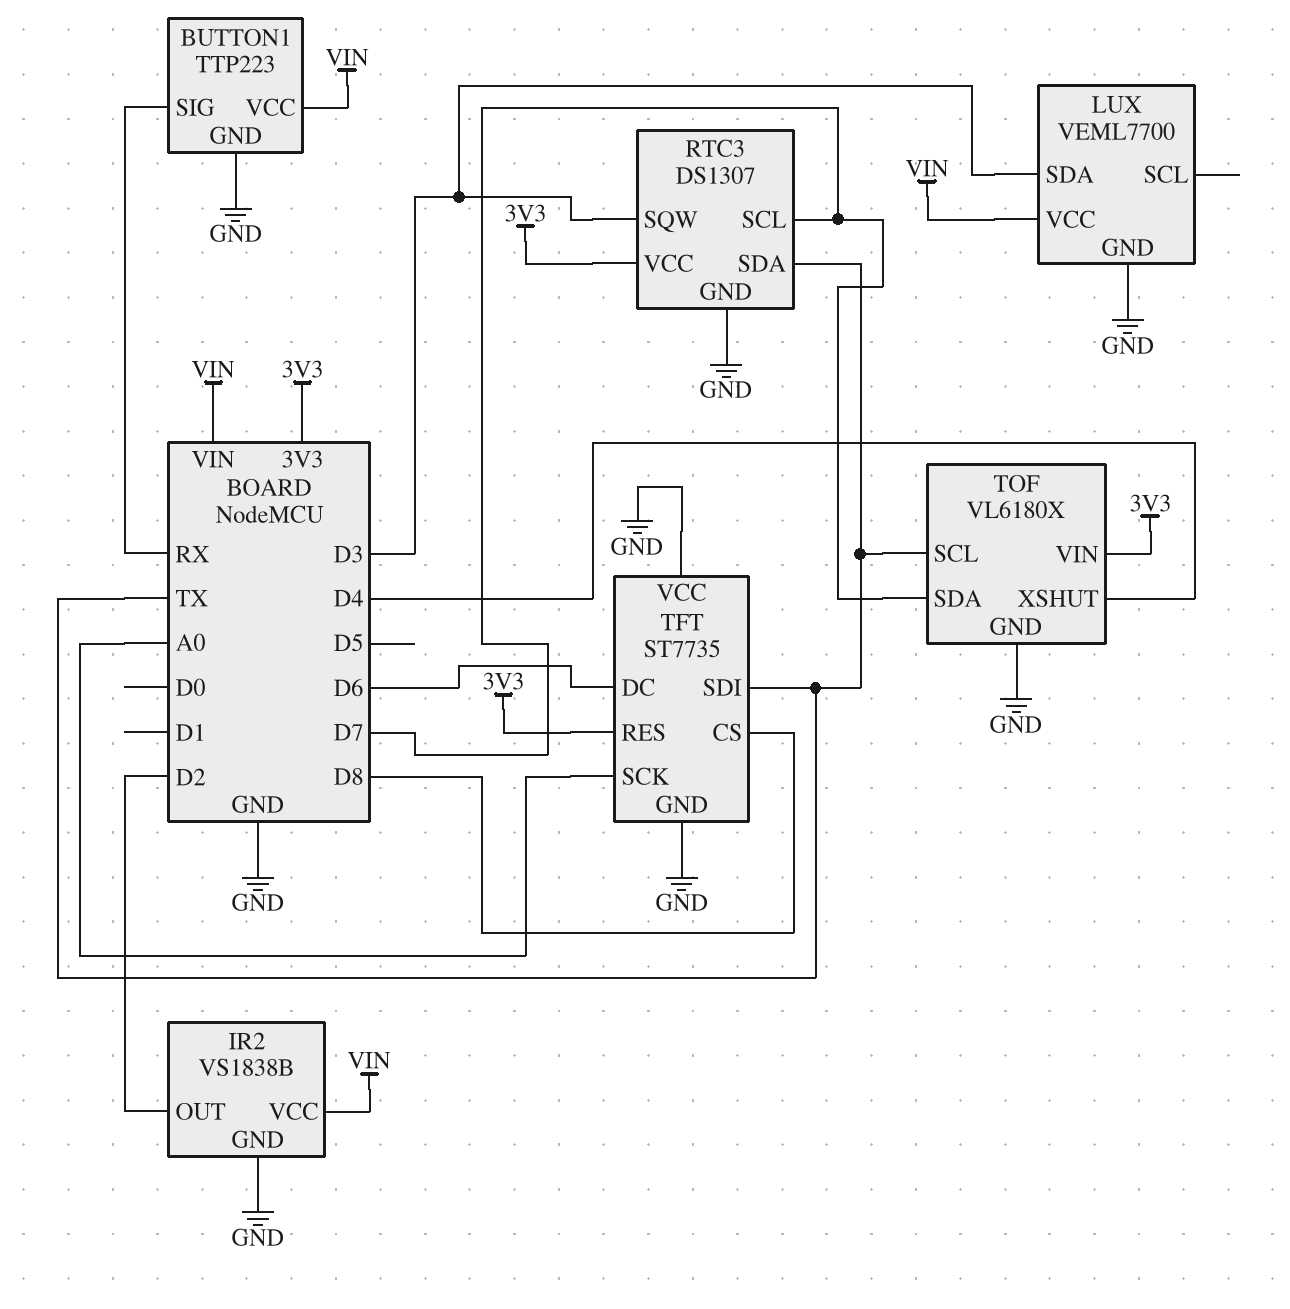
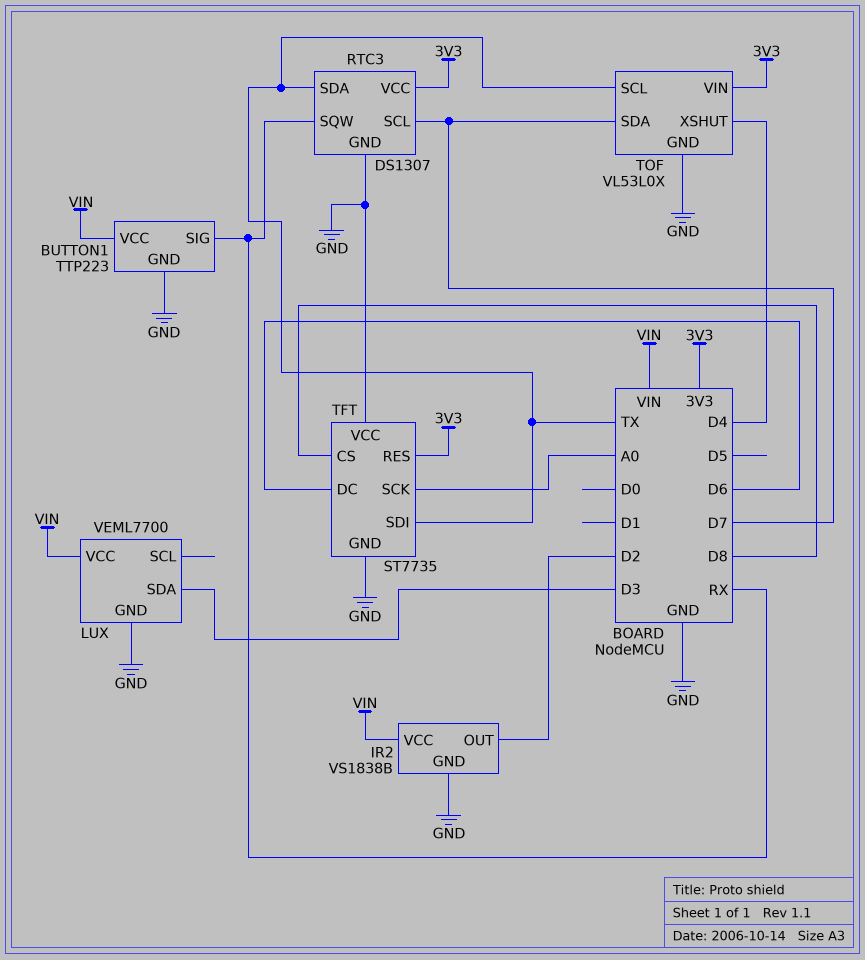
RTC3 pin SQW: D3 -> RX
TOF: VL6180X -> VL53L0X

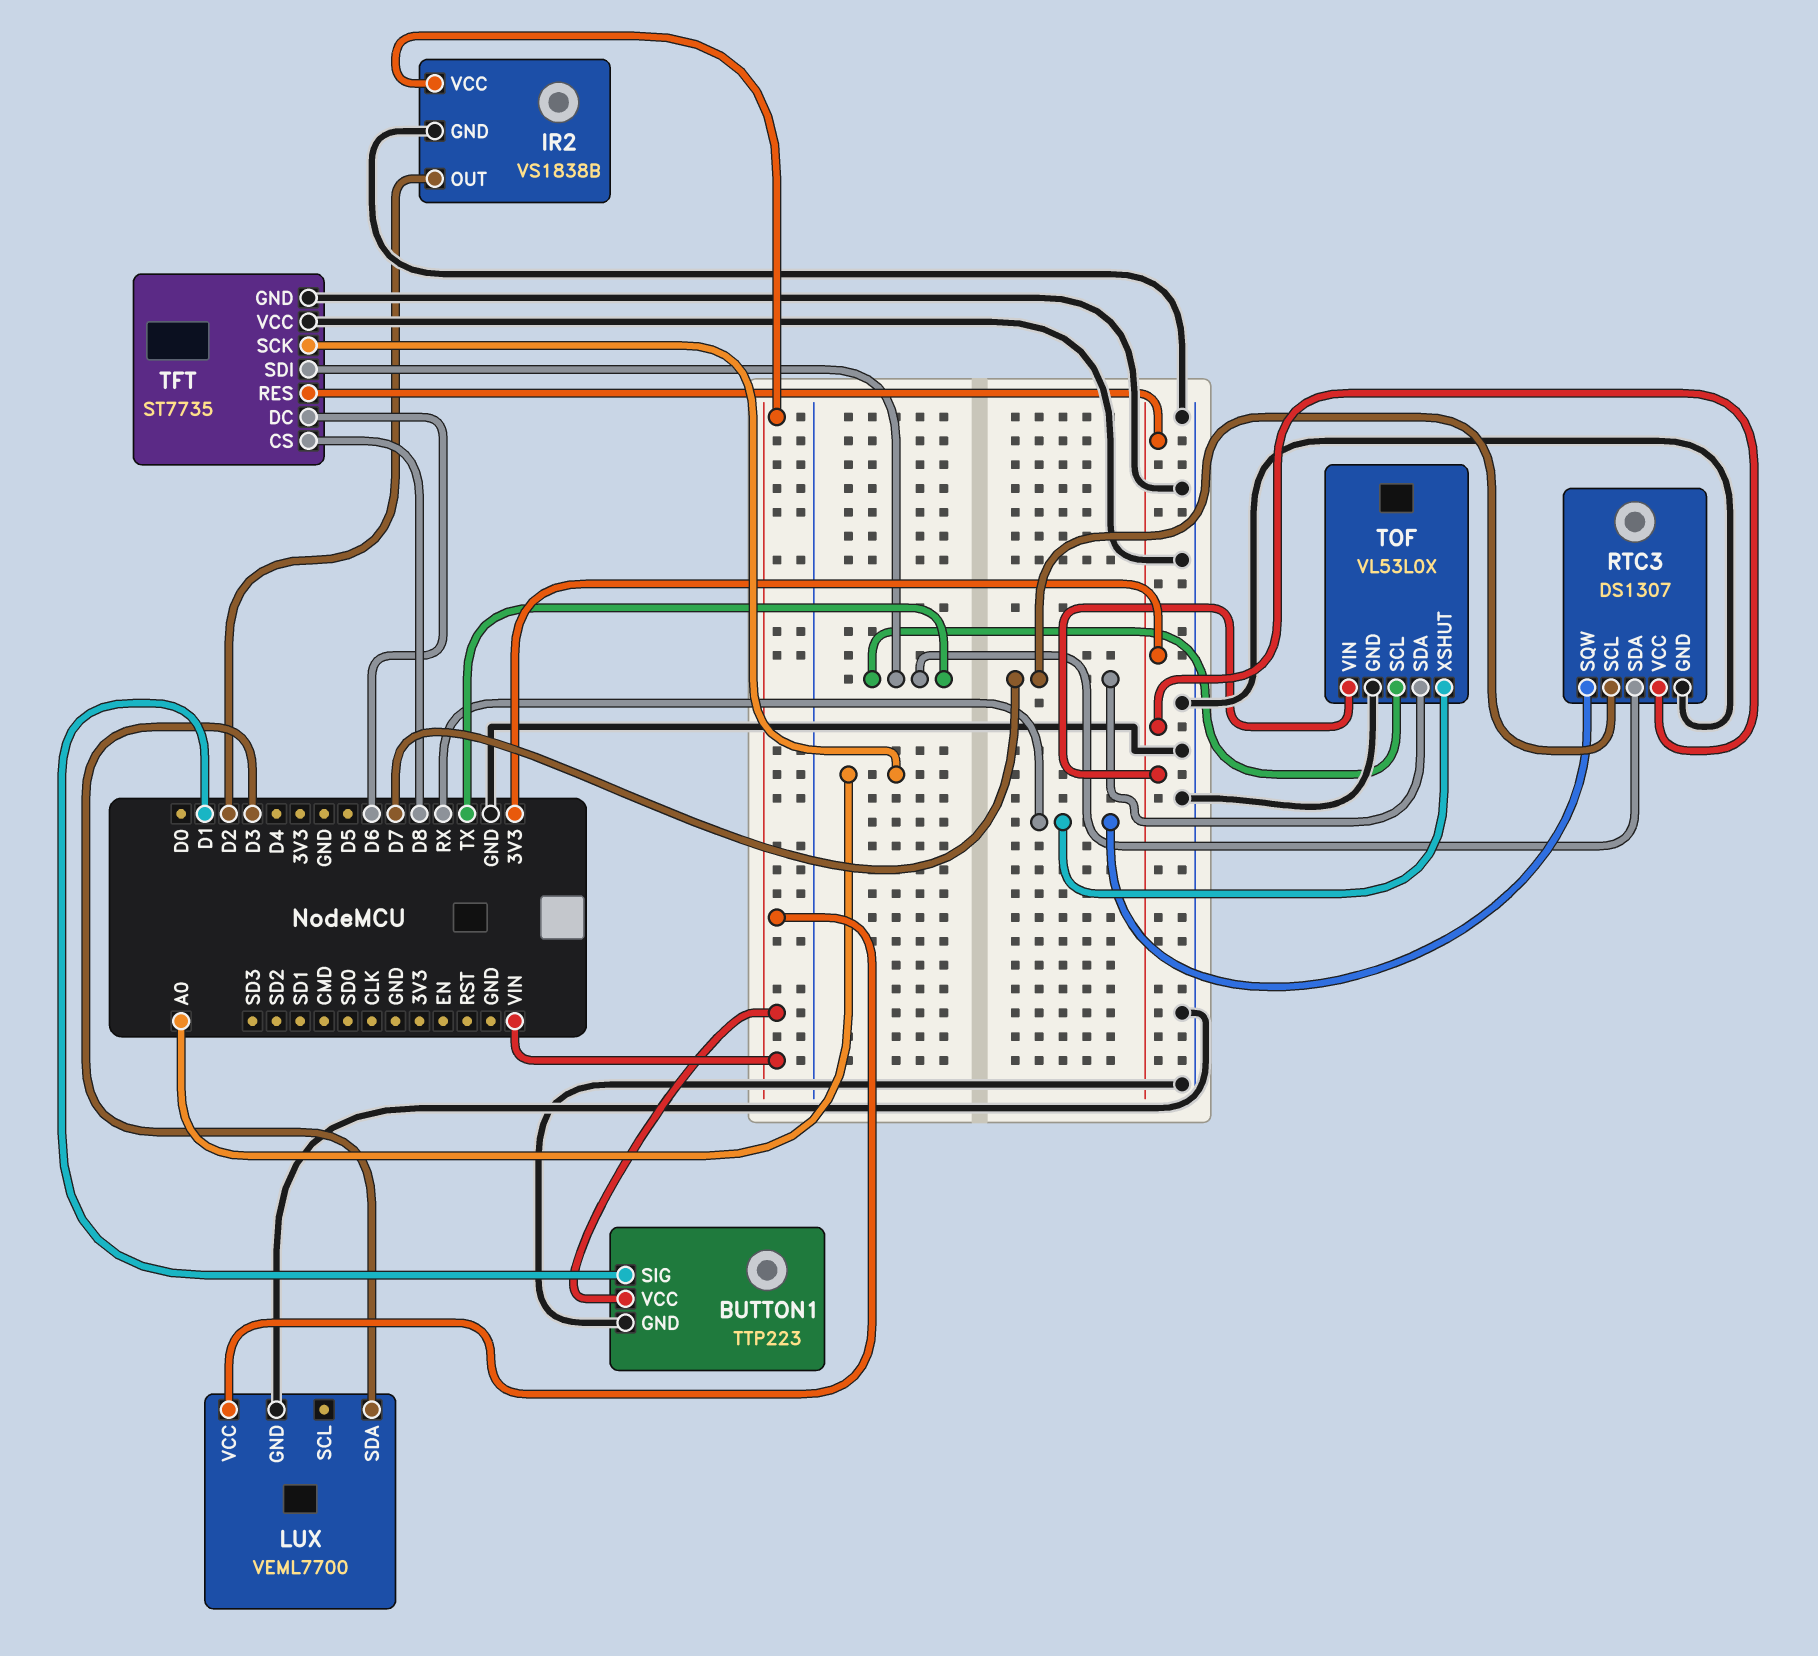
BUTTON1 pin SIG: RX -> D1
TOF pin XSHUT: D4 -> RX

